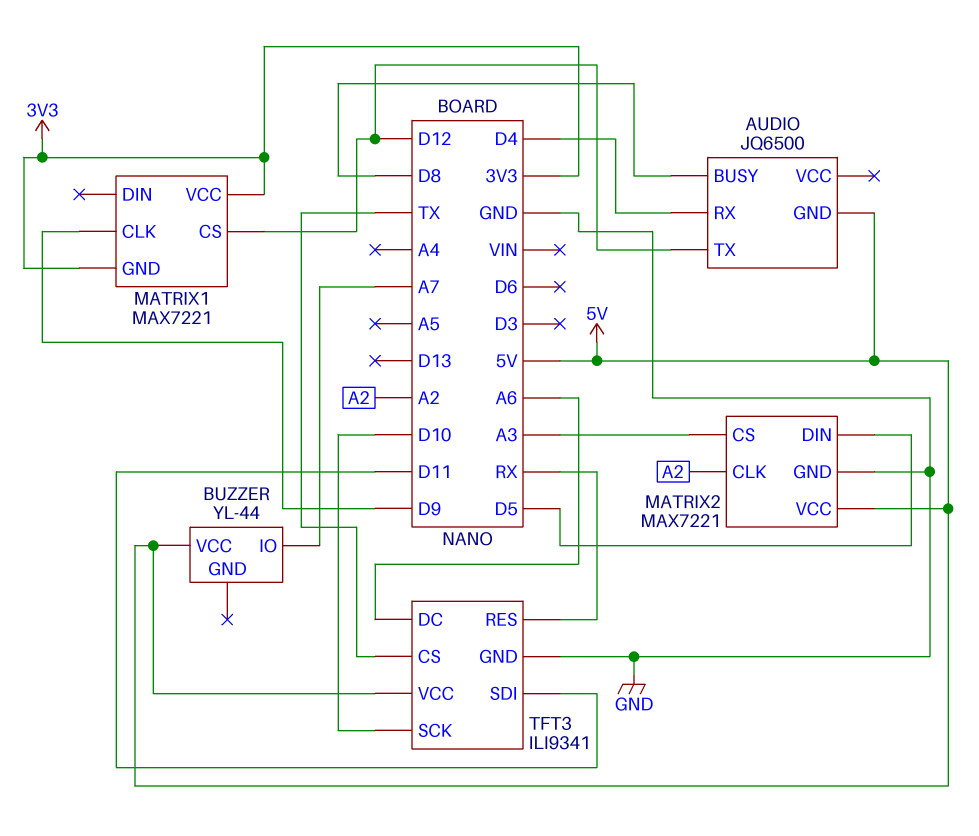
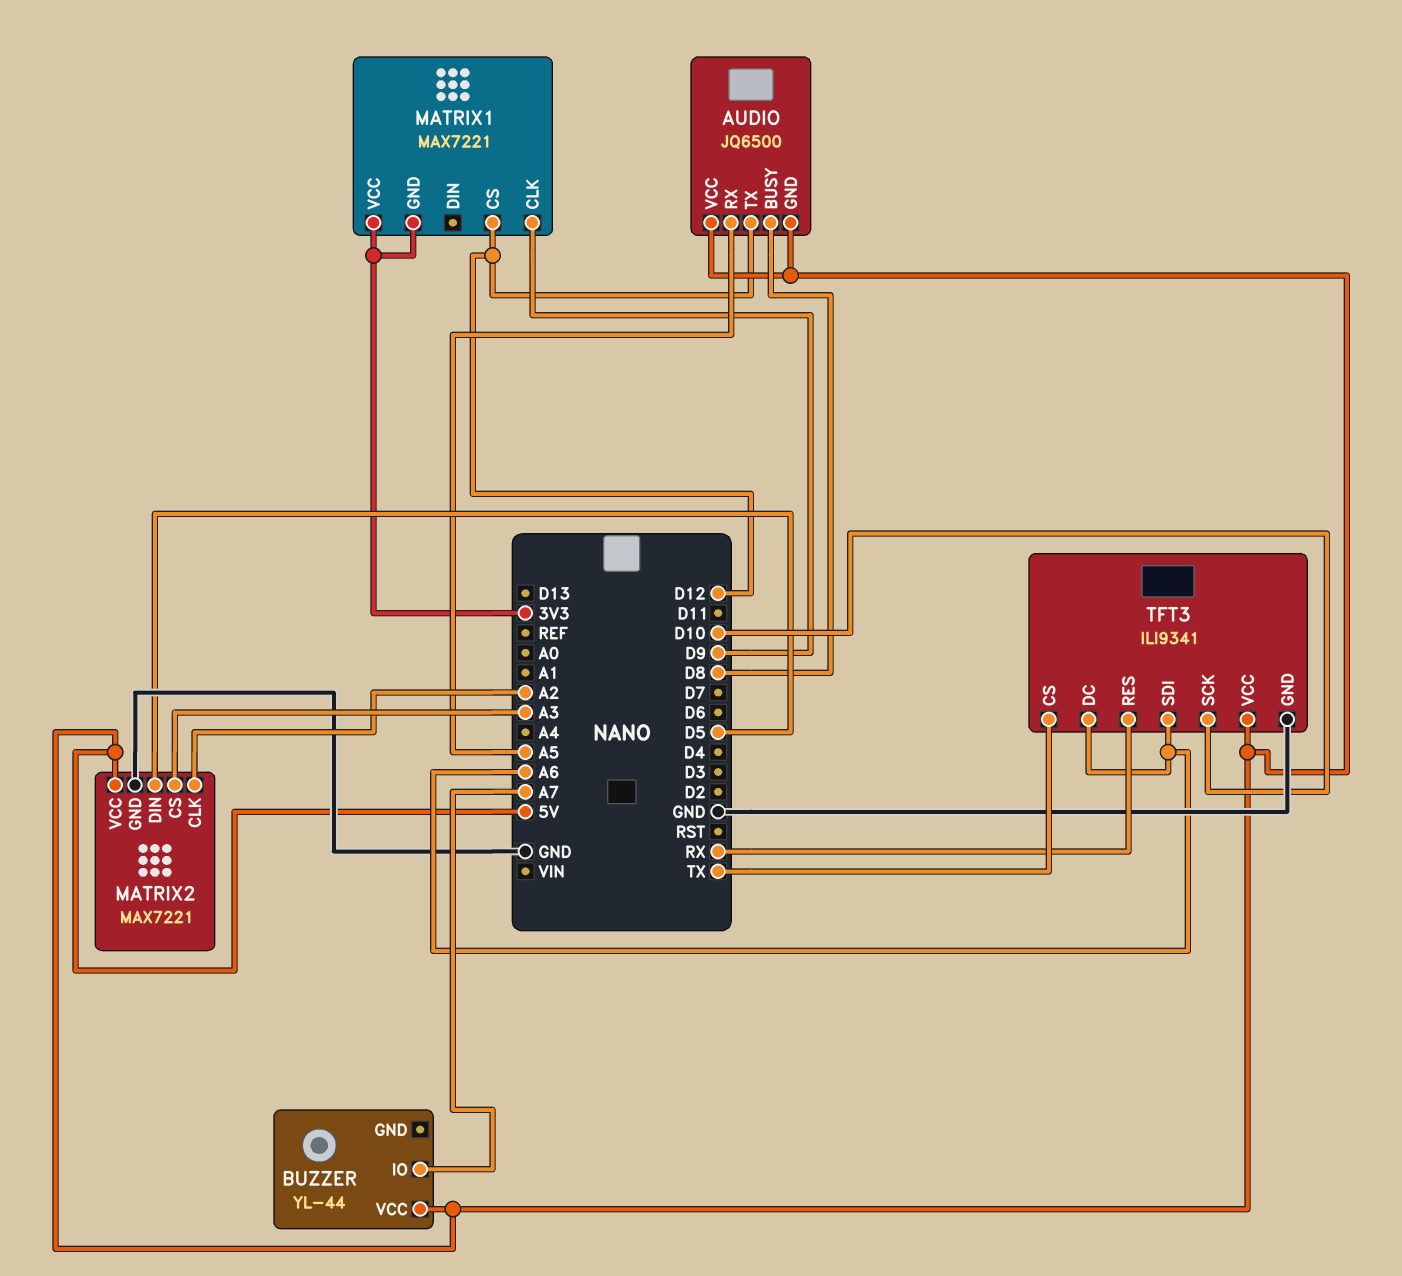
AUDIO pin RX: D4 -> A5
AUDIO pin VCC: none -> 5V
TFT3 pin SDI: D11 -> A6

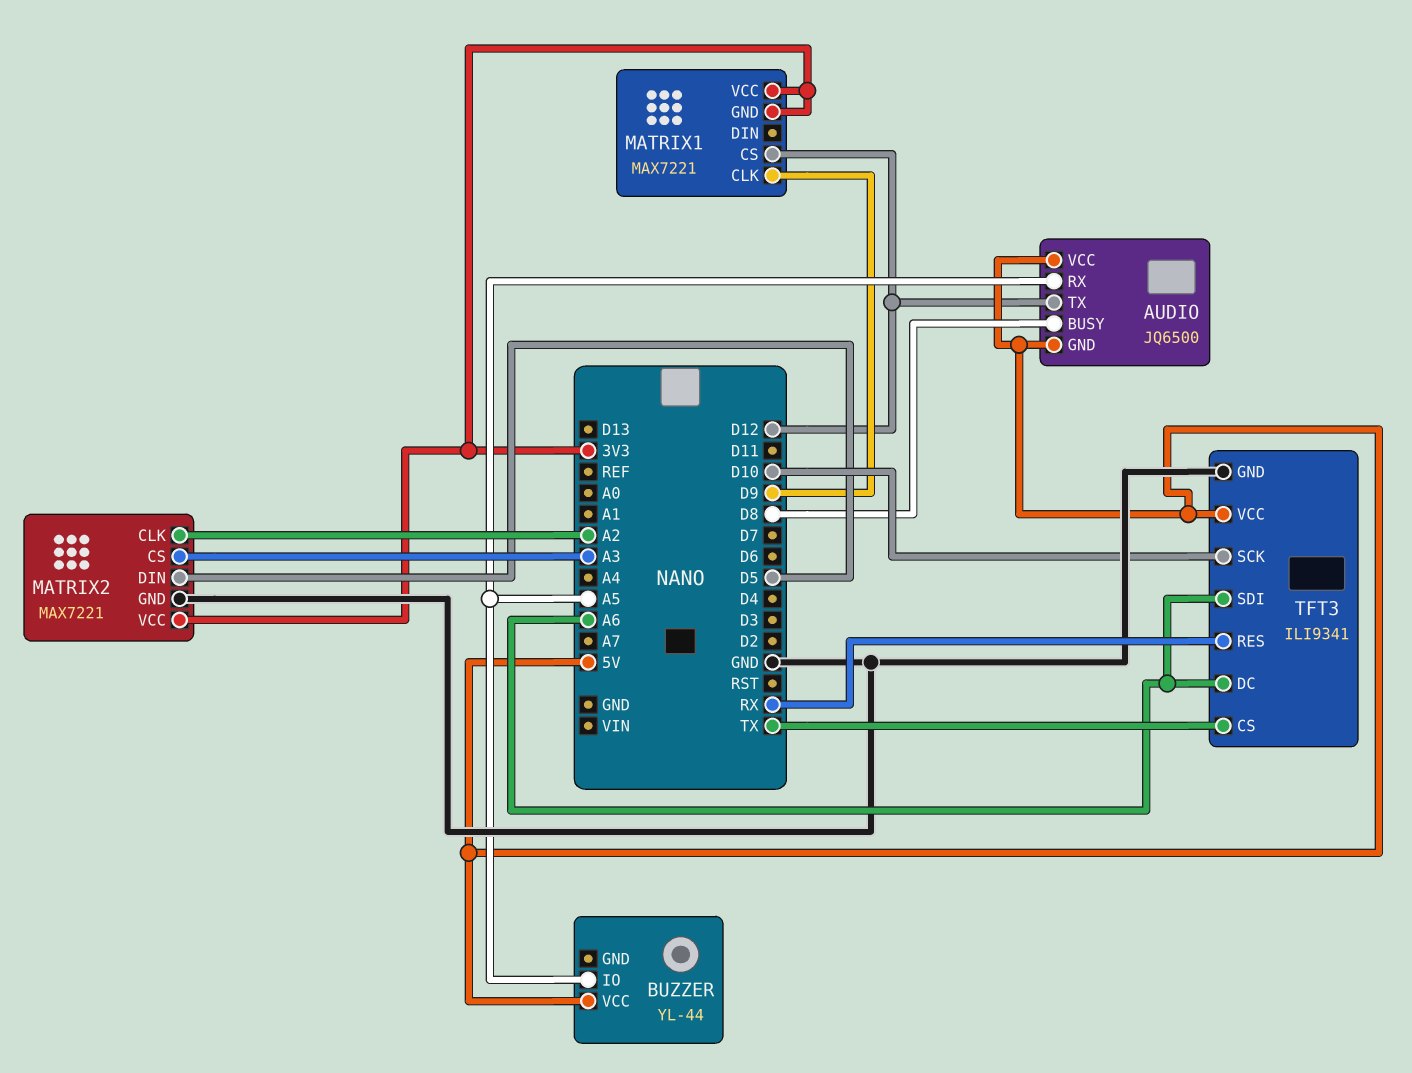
BUZZER pin IO: A7 -> A5
MATRIX2 pin VCC: 5V -> 3V3

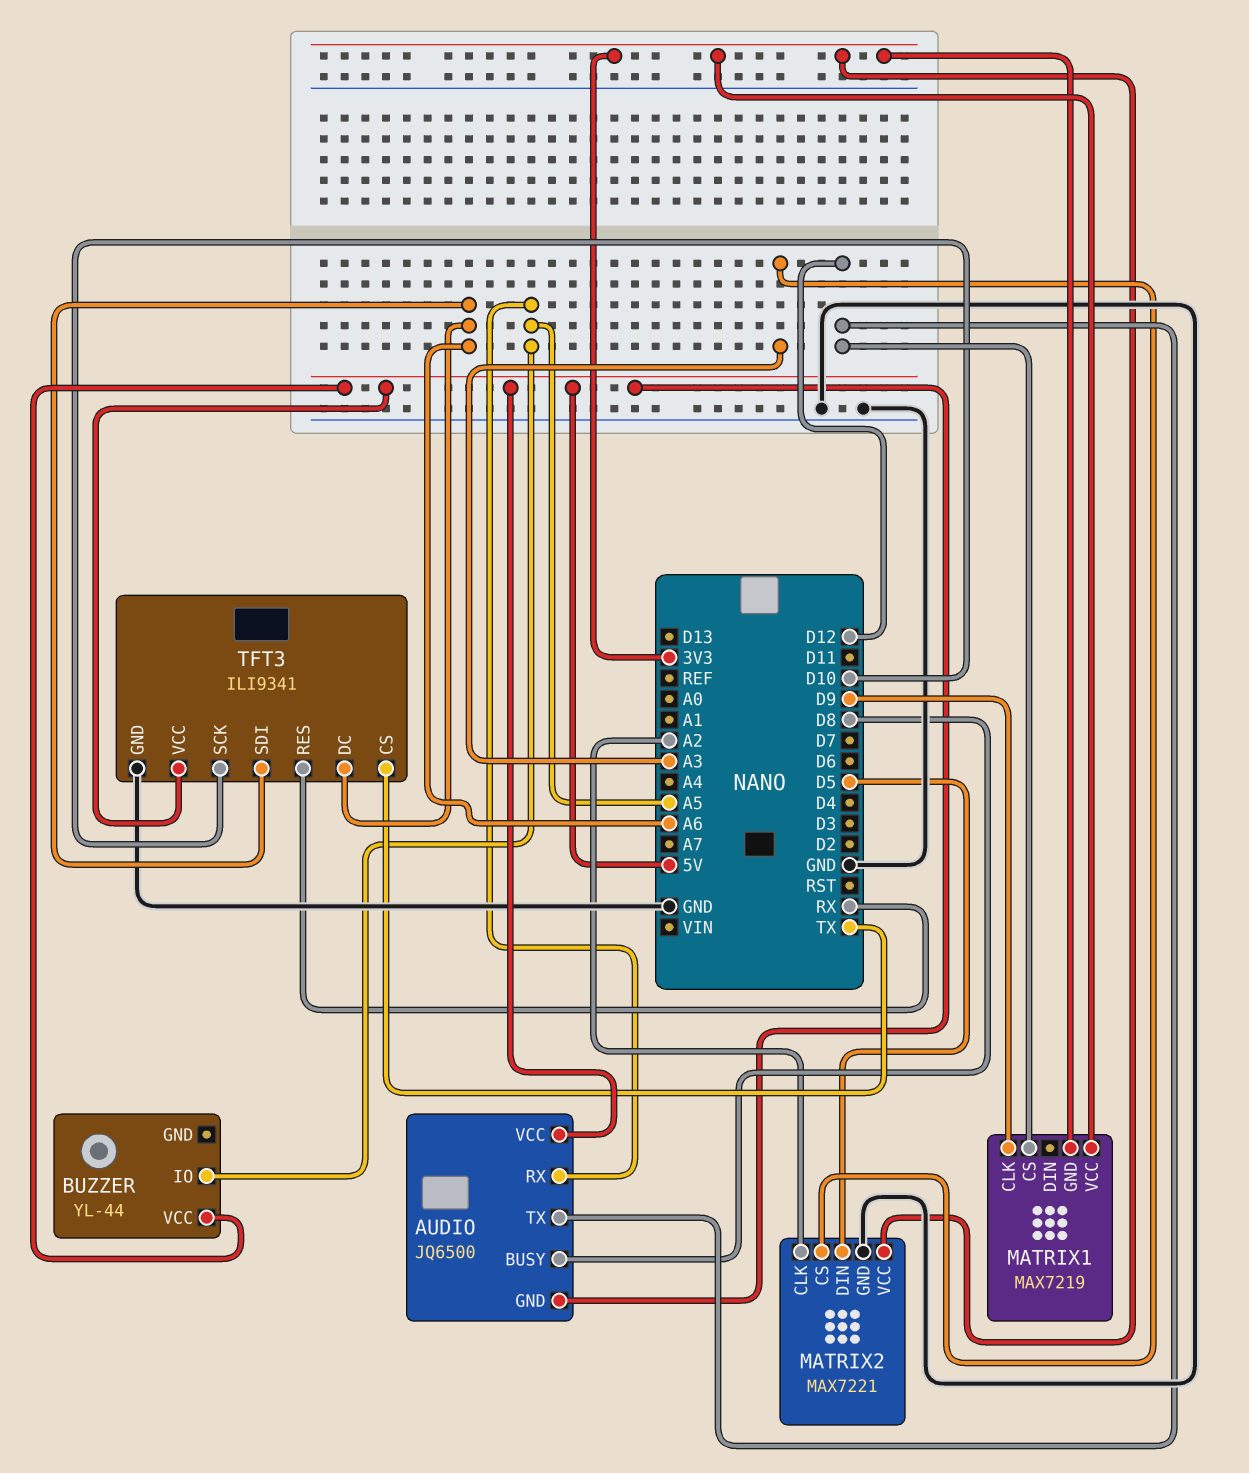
MATRIX1: MAX7221 -> MAX7219

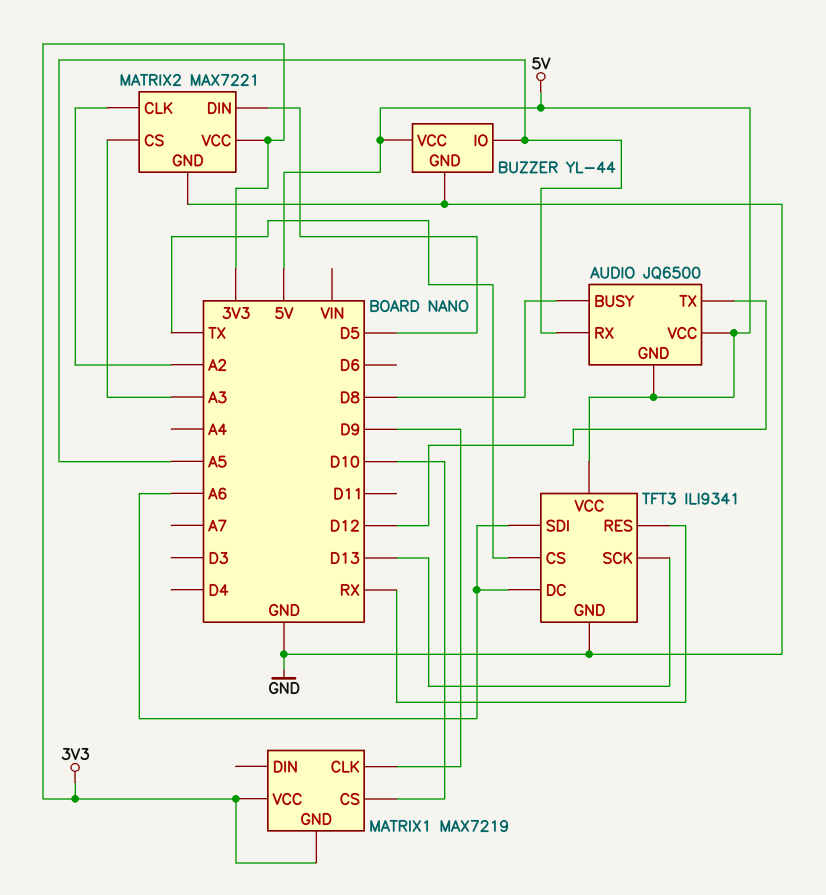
BUZZER pin GND: none -> GND
MATRIX1 pin CS: D12 -> D10
TFT3 pin SCK: D10 -> D13

